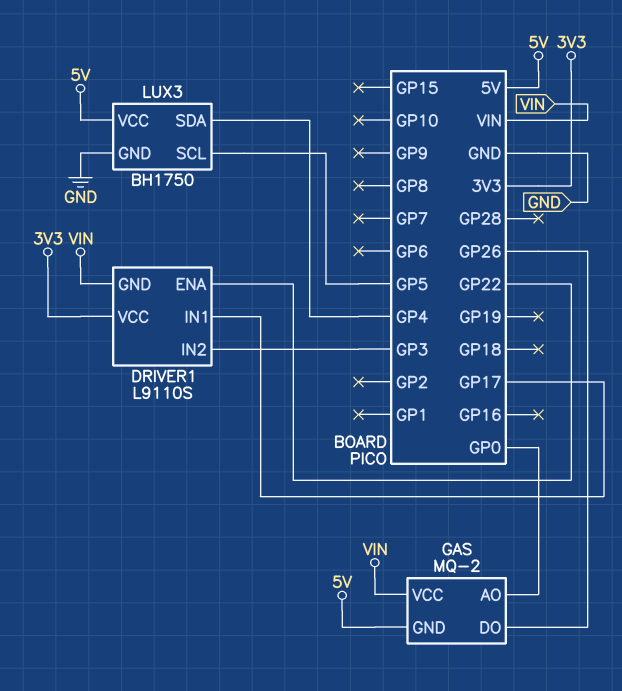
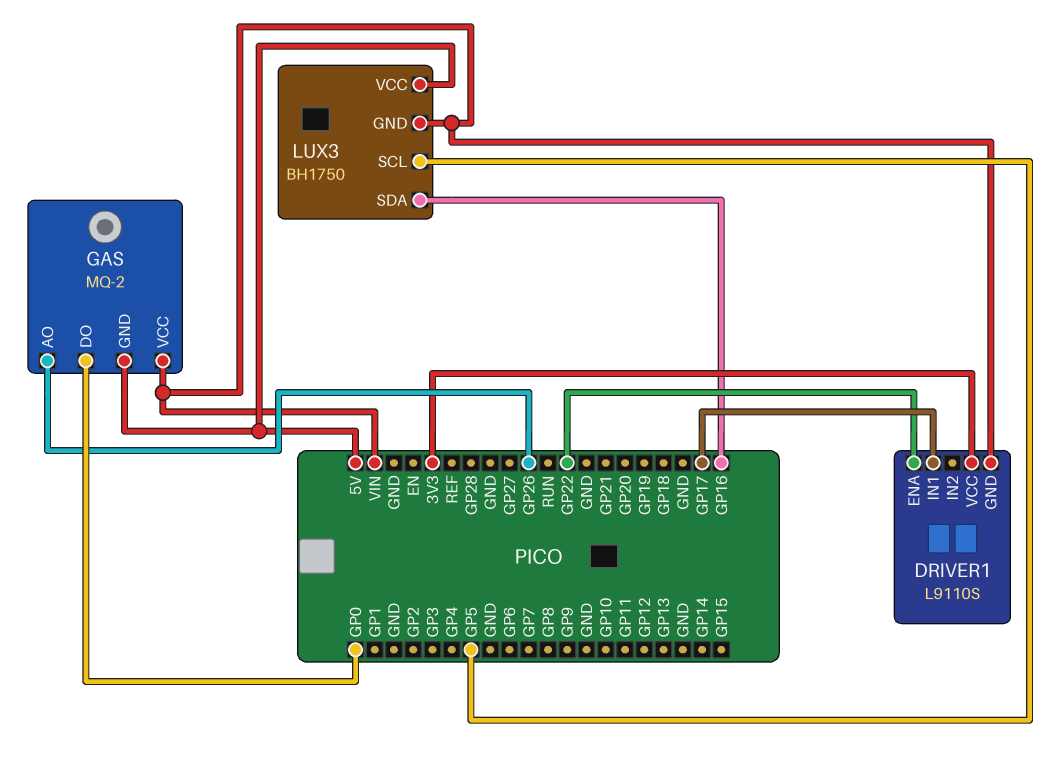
DRIVER1 pin IN2: GP3 -> none
GAS pin AO: GP0 -> GP26
GAS pin DO: GP26 -> GP0
LUX3 pin GND: GND -> VIN
LUX3 pin SDA: GP4 -> GP16

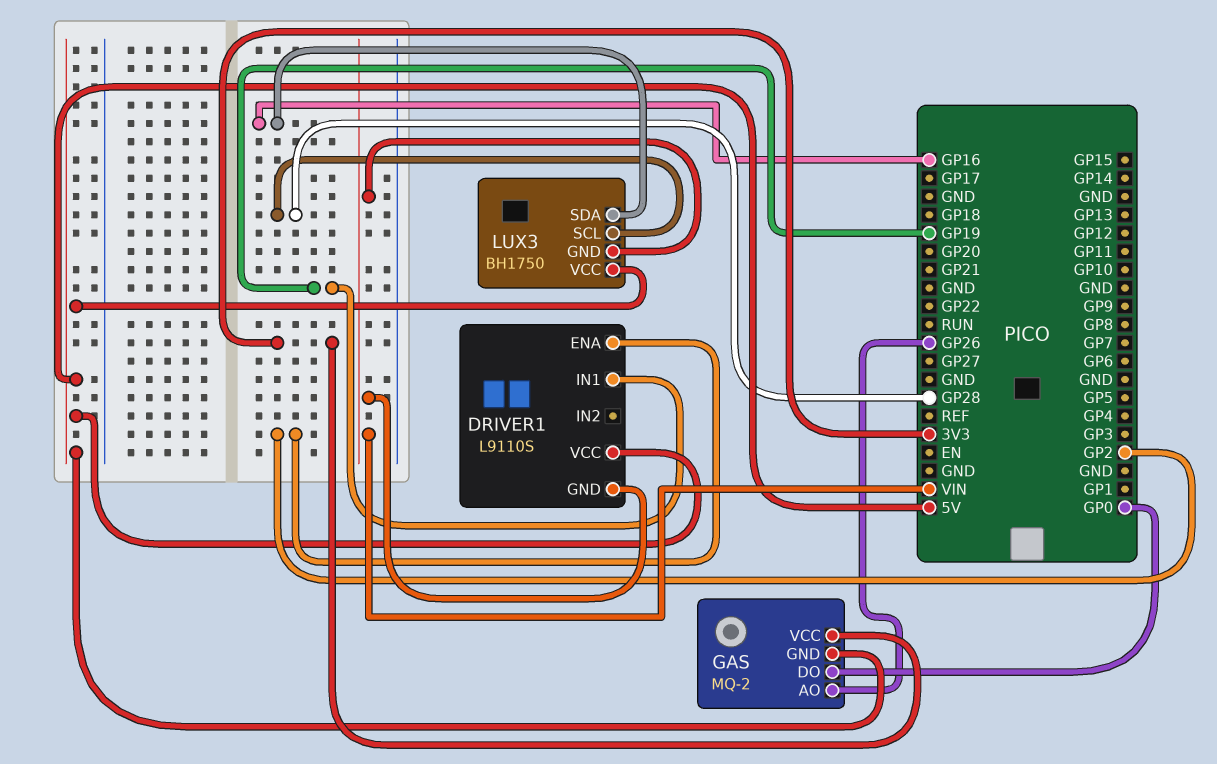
DRIVER1 pin ENA: GP22 -> GP2
DRIVER1 pin IN1: GP17 -> GP19
DRIVER1 pin VCC: 3V3 -> 5V
GAS pin VCC: VIN -> 3V3
LUX3 pin SCL: GP5 -> GP28

